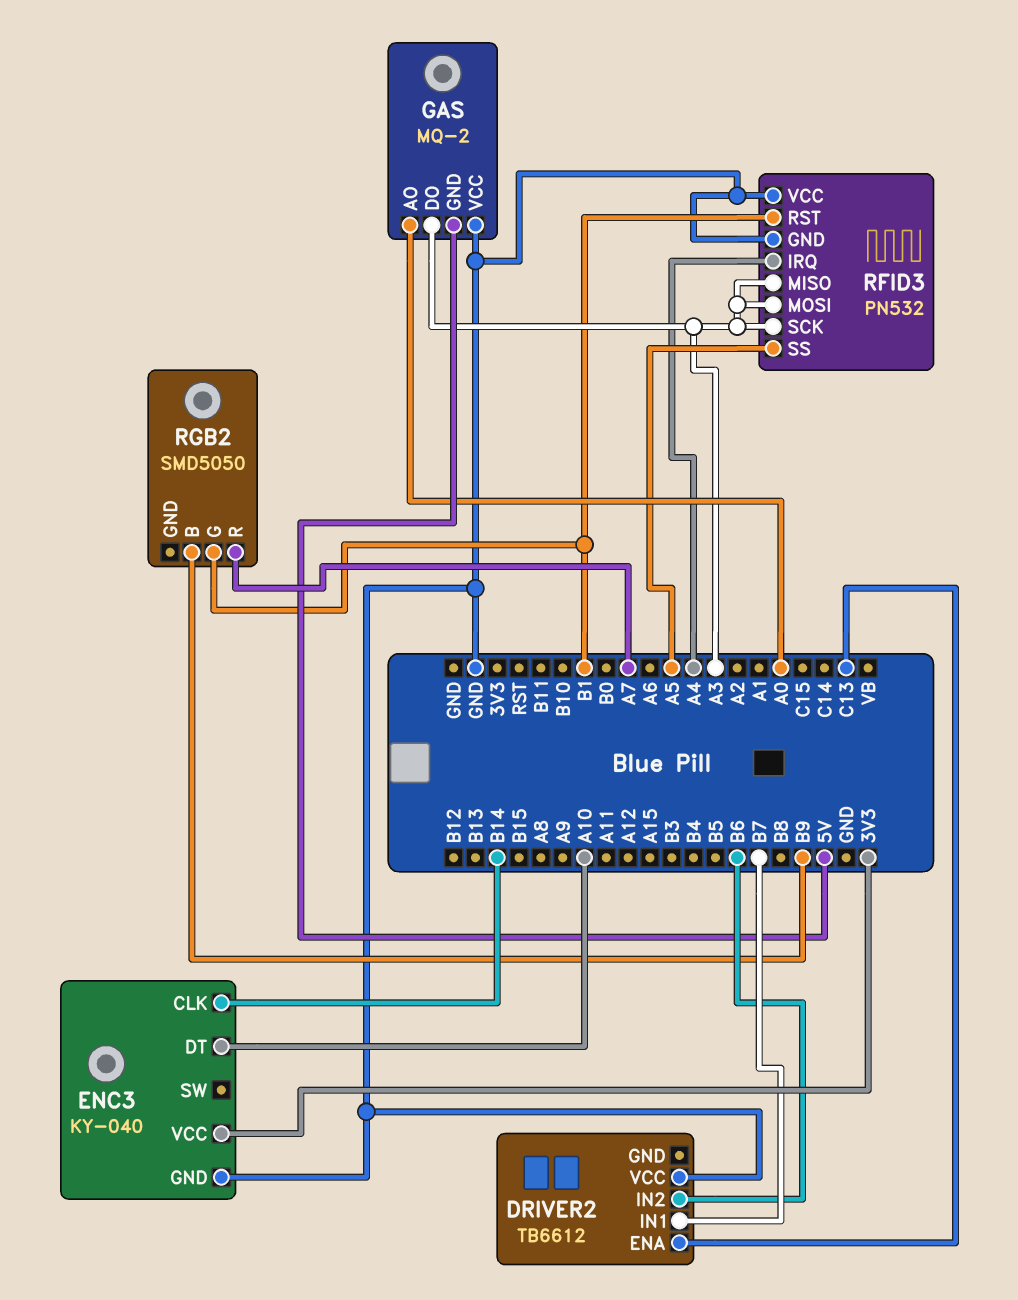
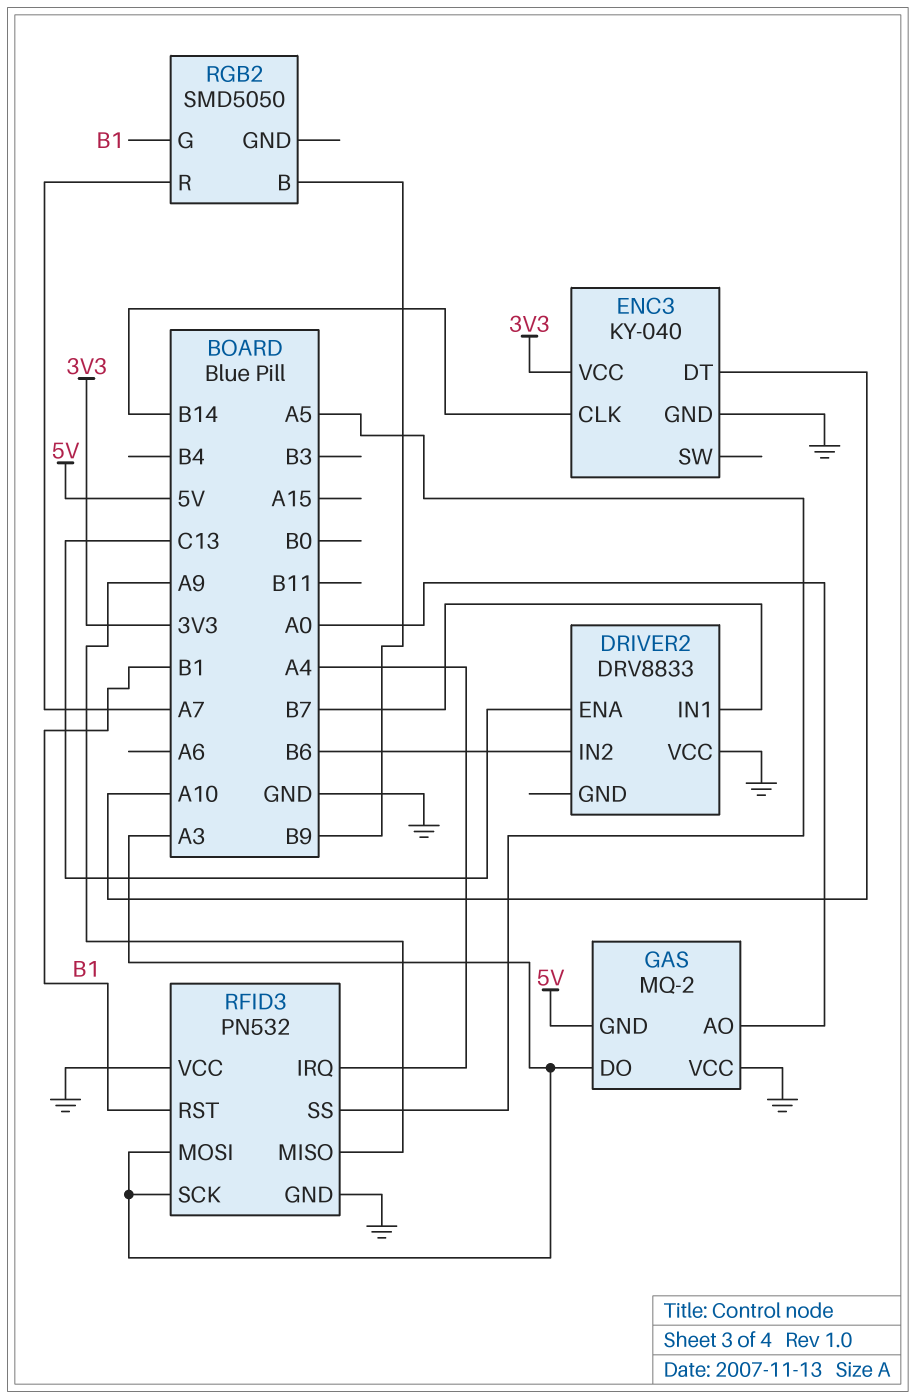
DRIVER2: TB6612 -> DRV8833
RFID3 pin MISO: A3 -> A9

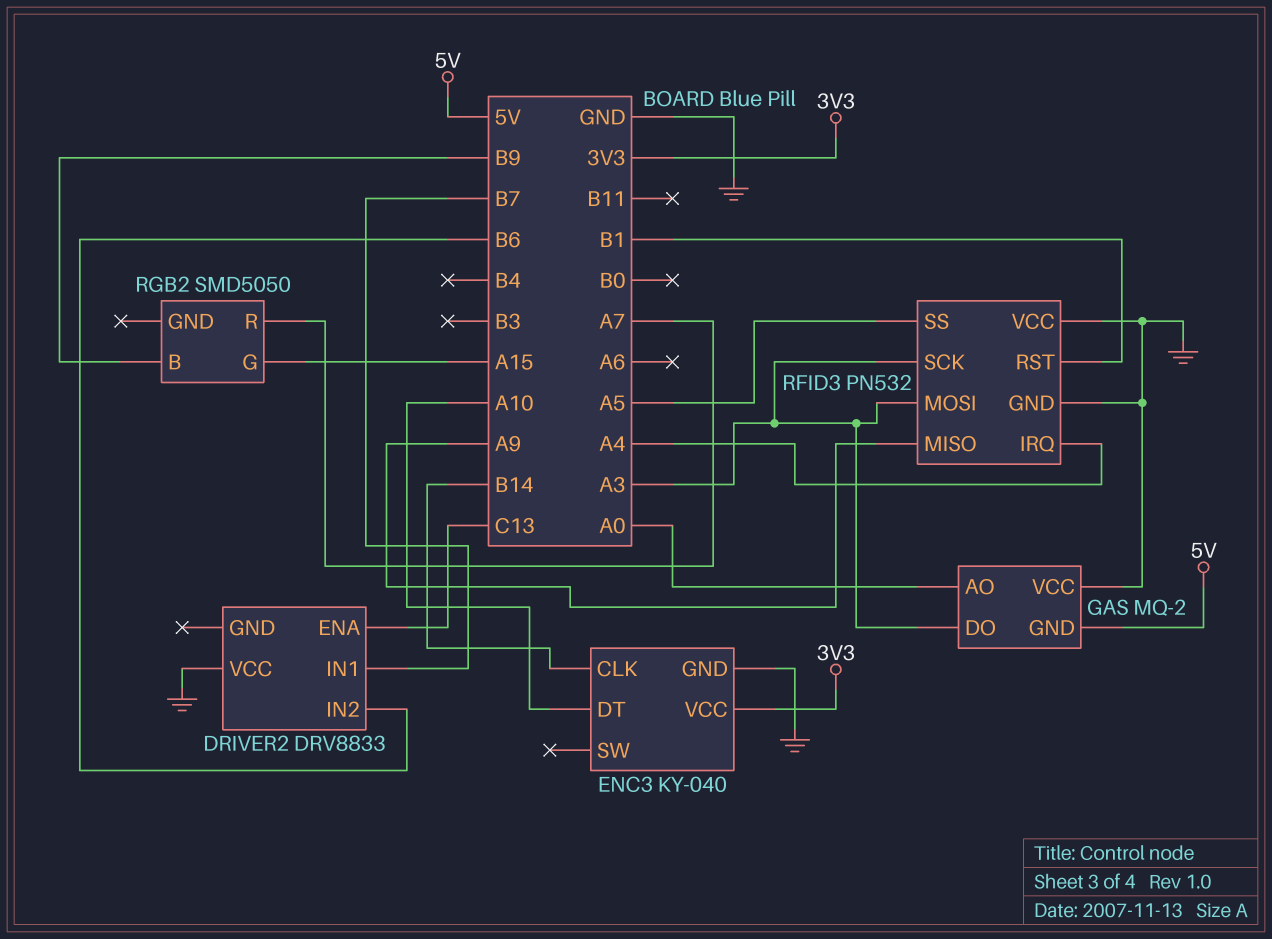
RGB2 pin G: B1 -> A15

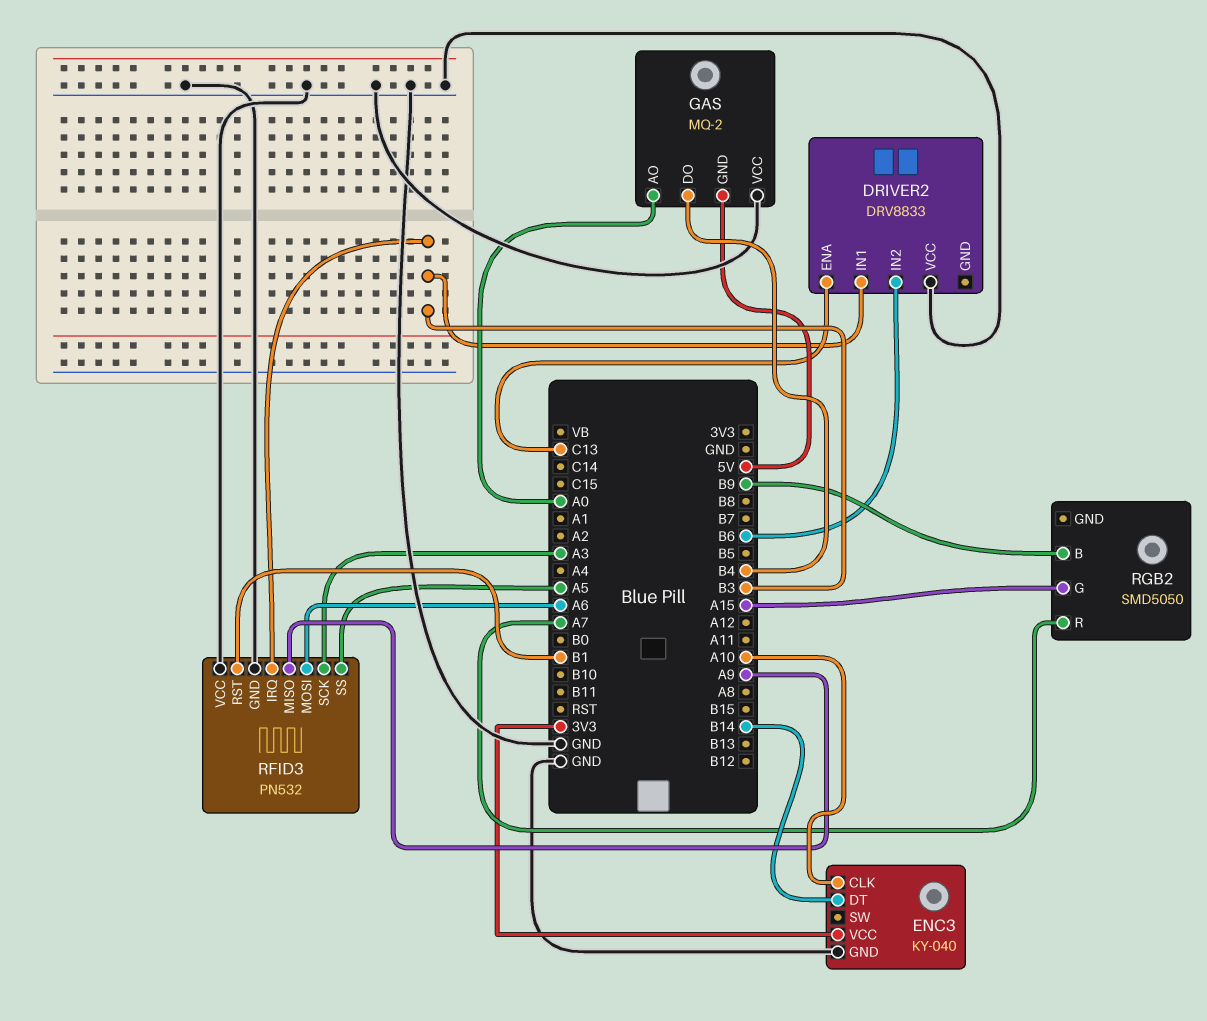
DRIVER2 pin IN1: B7 -> B3
ENC3 pin CLK: B14 -> A10
ENC3 pin DT: A10 -> B14
GAS pin DO: A3 -> B4
RFID3 pin IRQ: A4 -> B3
RFID3 pin MOSI: A3 -> A6

